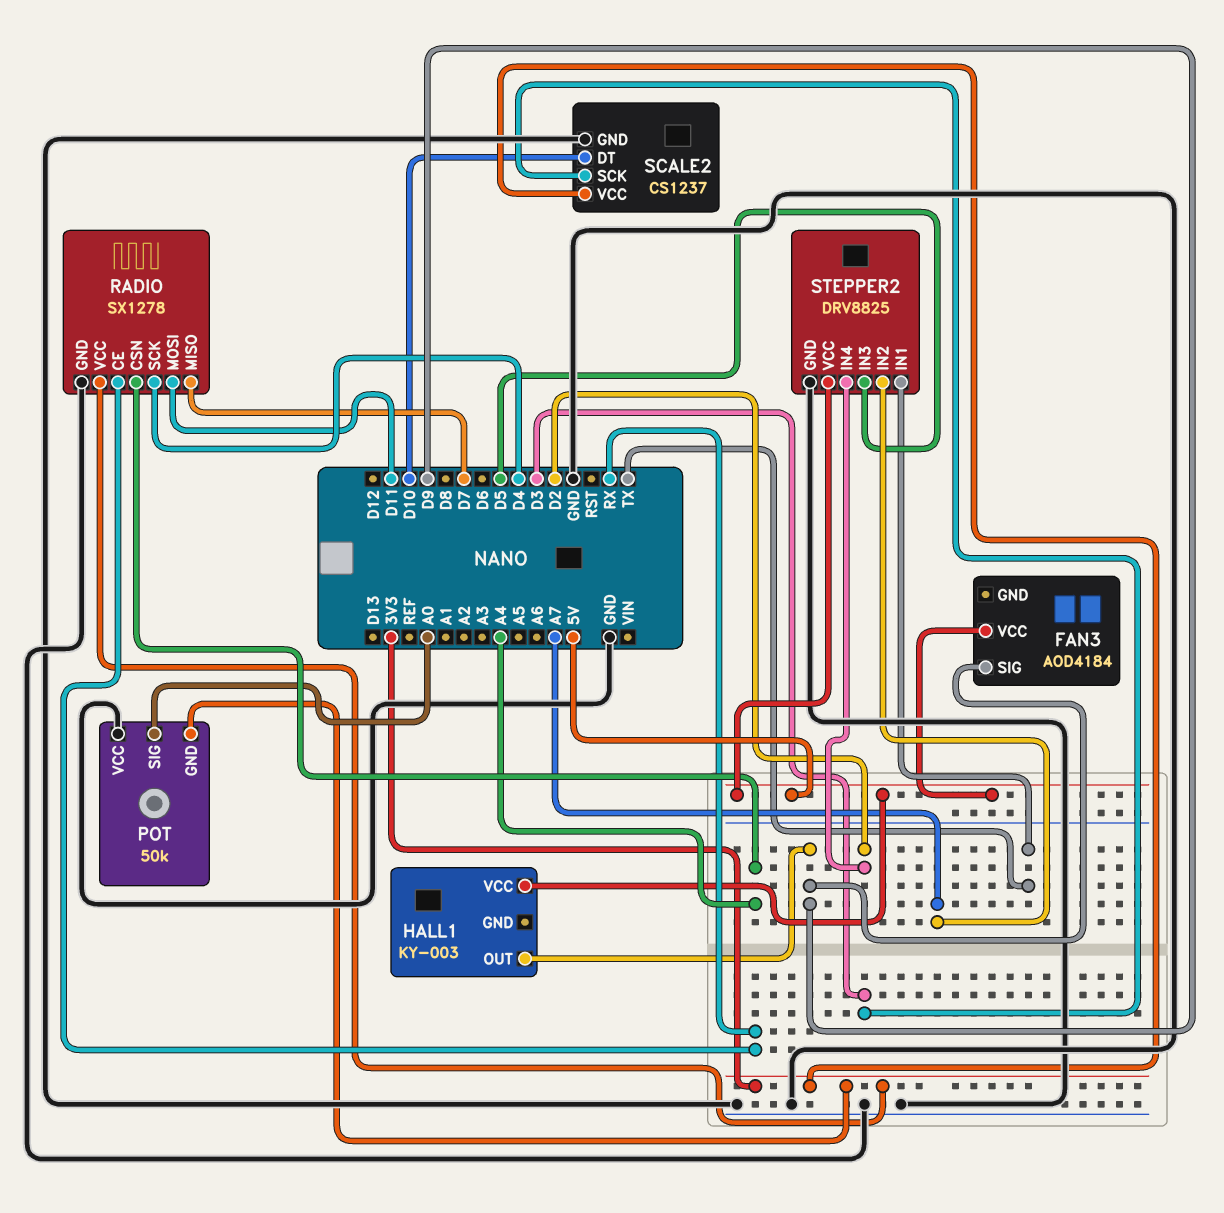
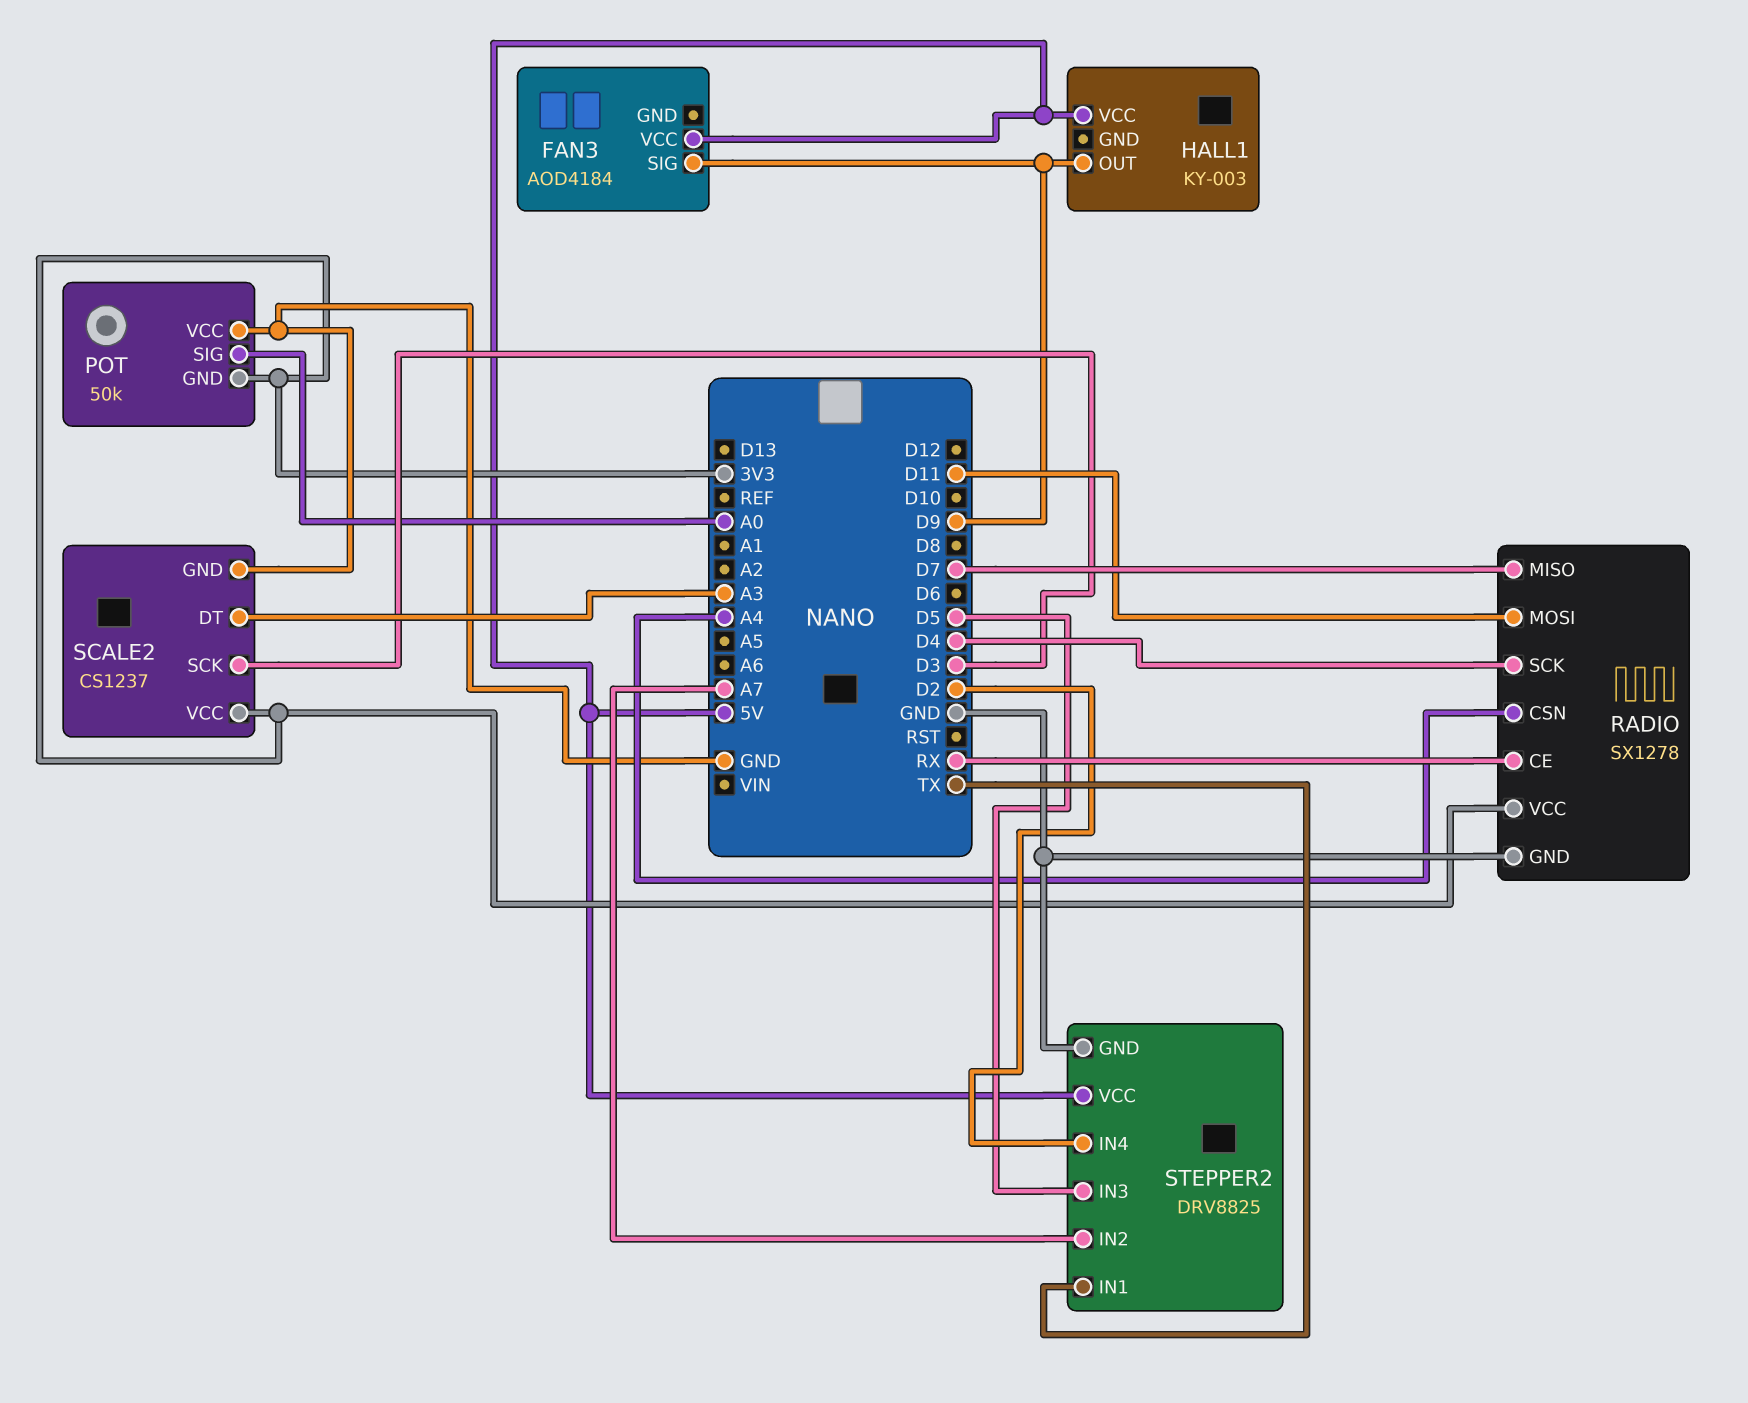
SCALE2 pin DT: D10 -> A3

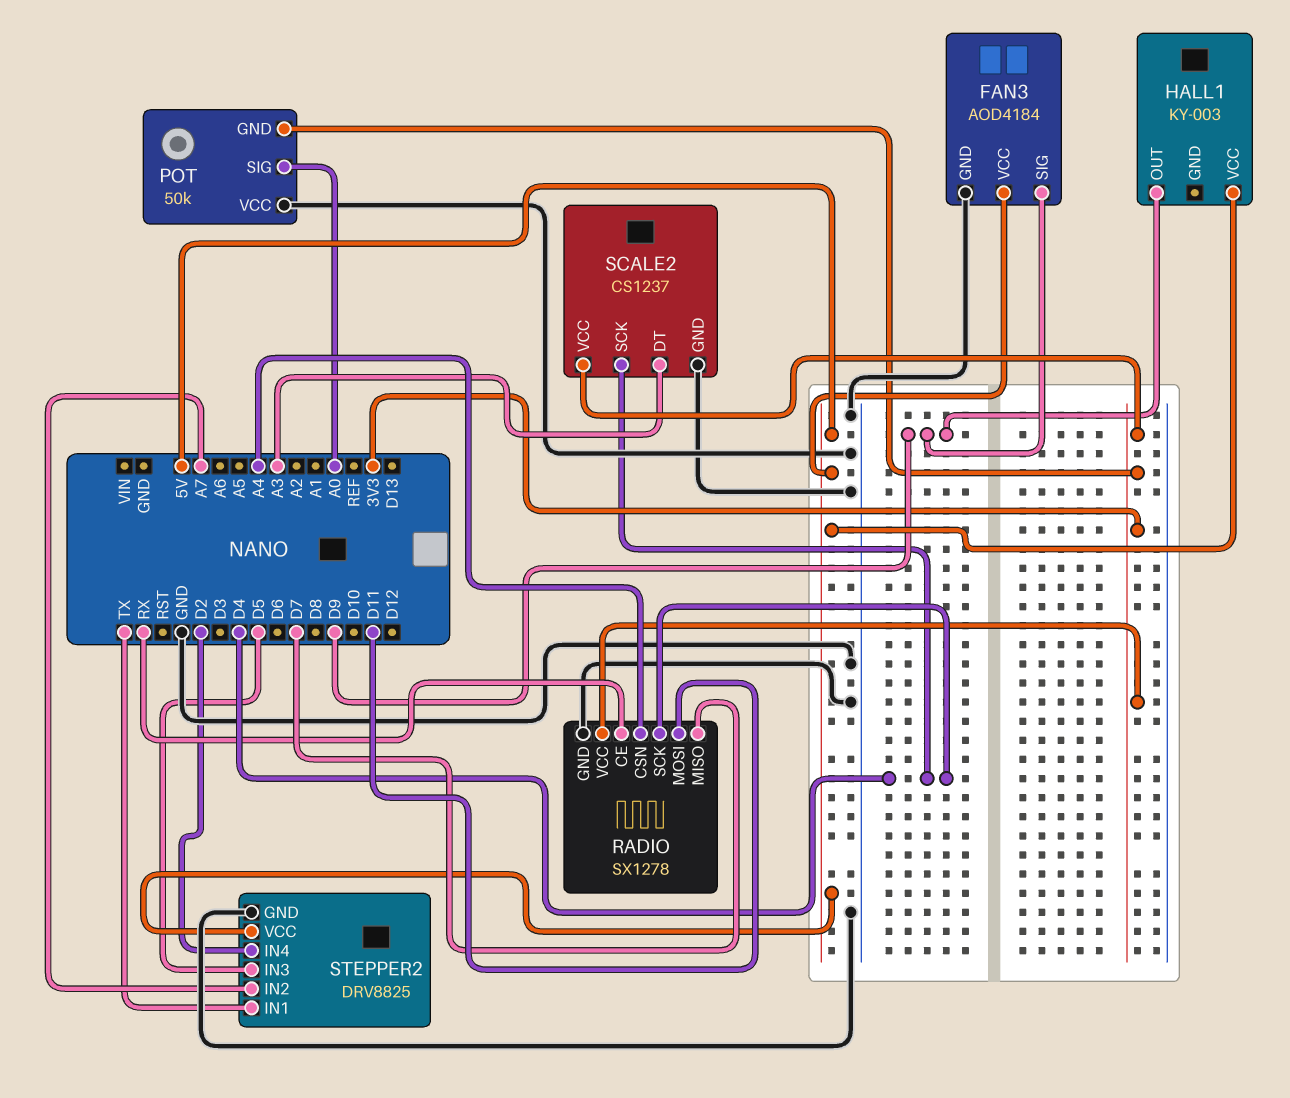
FAN3 pin GND: none -> GND
SCALE2 pin SCK: D3 -> D4

